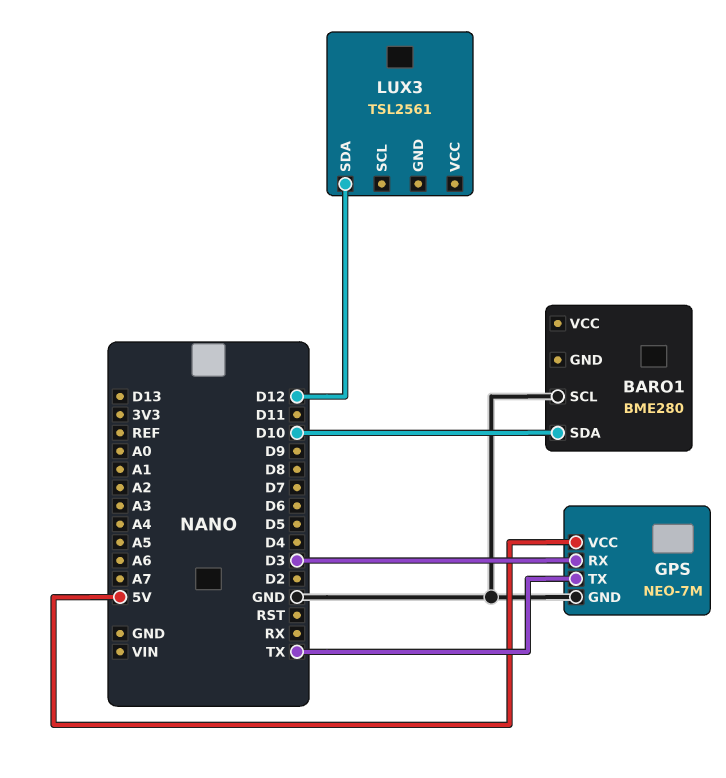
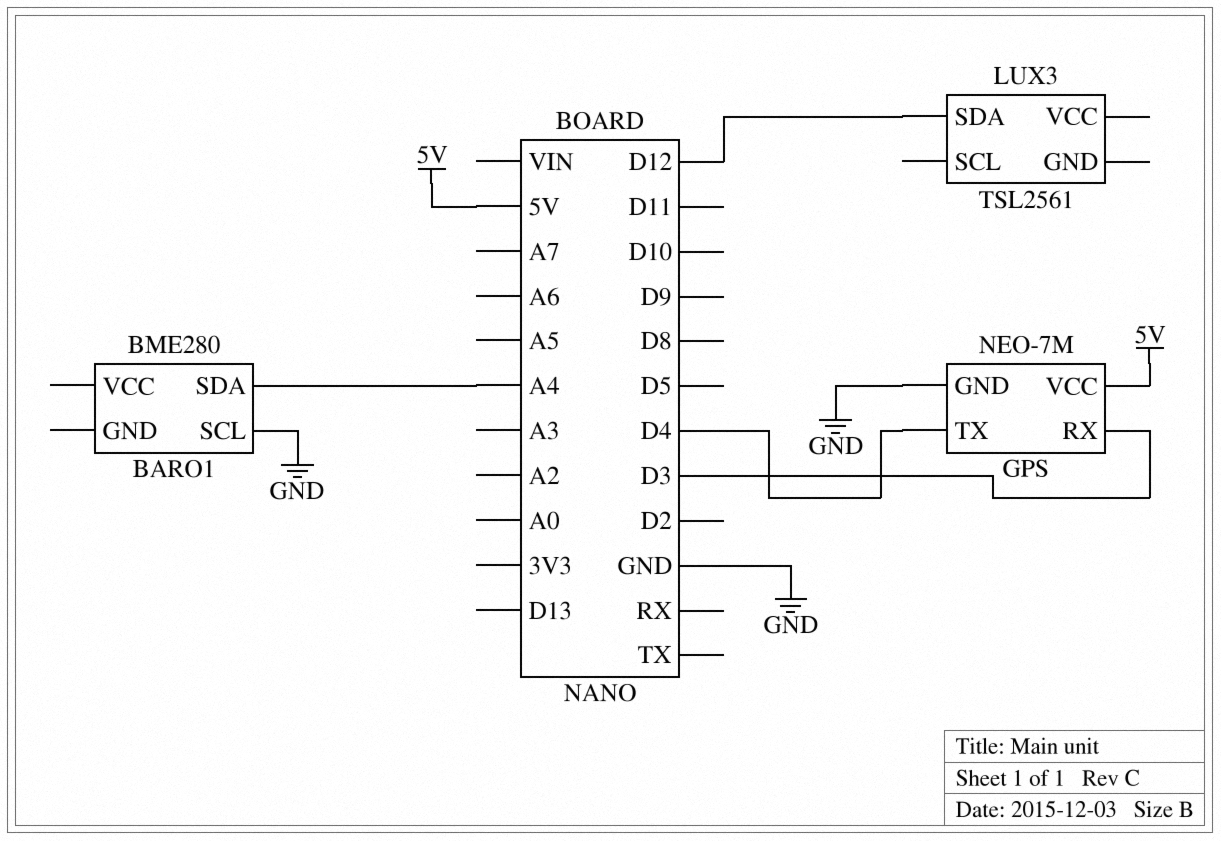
BARO1 pin SDA: D10 -> A4
GPS pin TX: TX -> D4

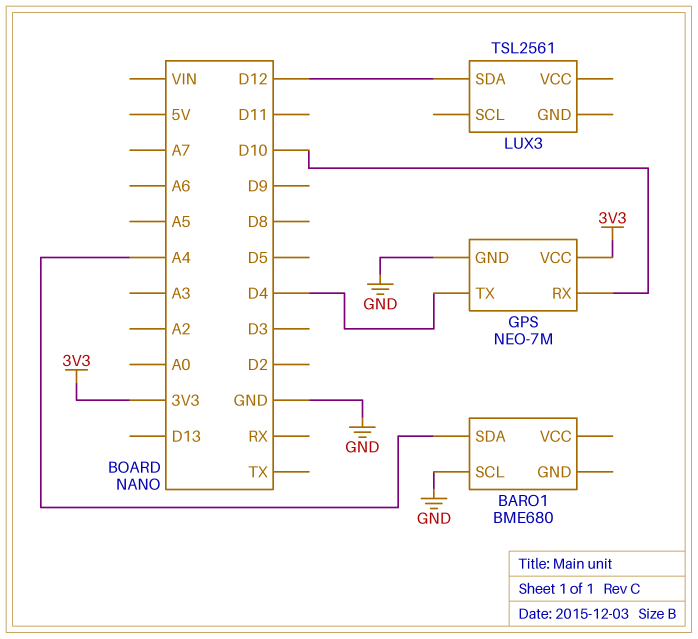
BARO1: BME280 -> BME680
GPS pin RX: D3 -> D10
GPS pin VCC: 5V -> 3V3

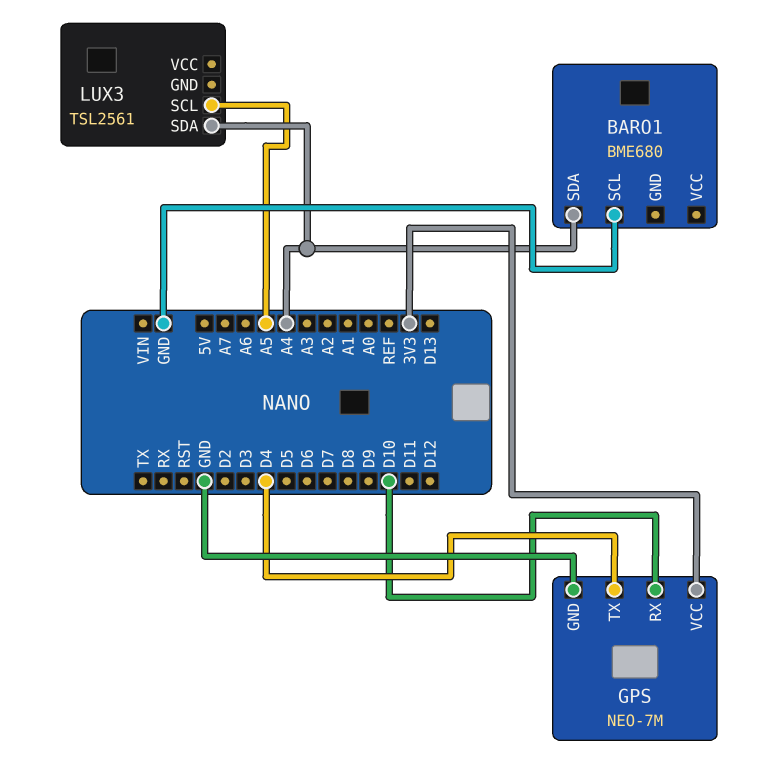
LUX3 pin SCL: none -> A5
LUX3 pin SDA: D12 -> A4

